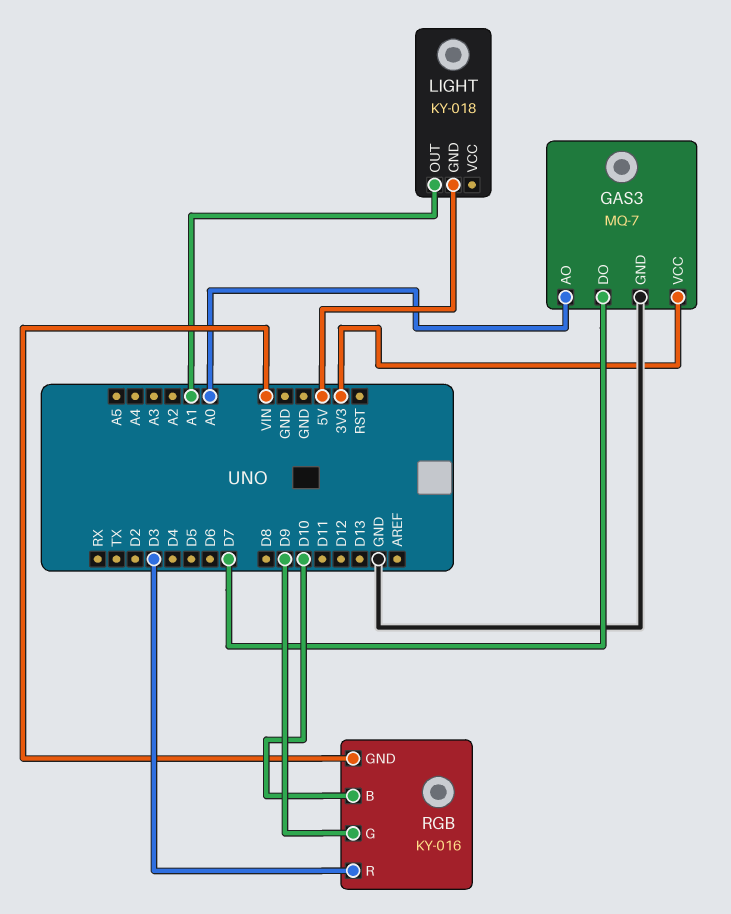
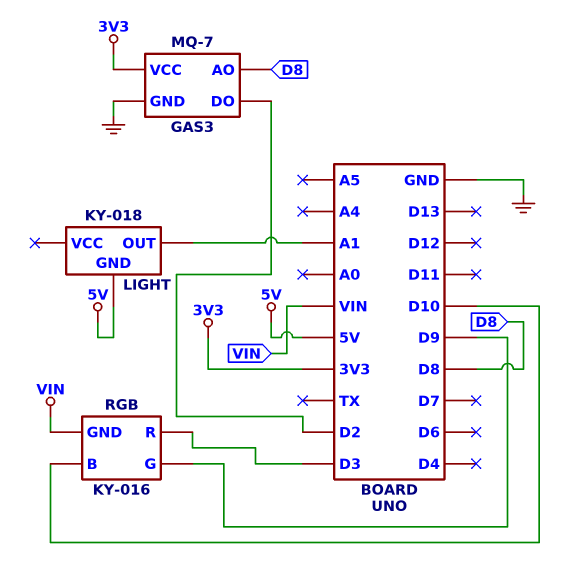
GAS3 pin AO: A0 -> D8
GAS3 pin DO: D7 -> D2

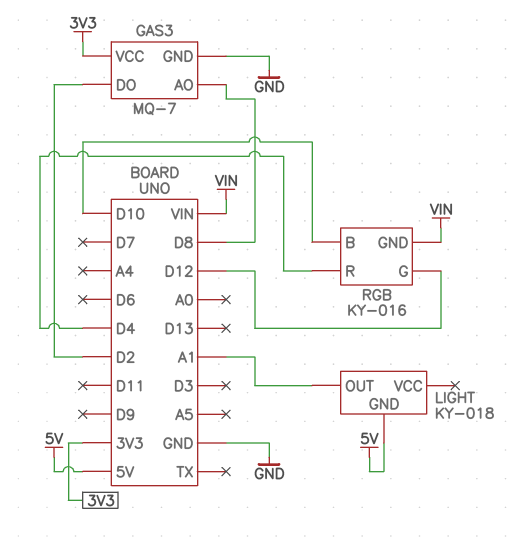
RGB pin G: D9 -> D12
RGB pin R: D3 -> D4

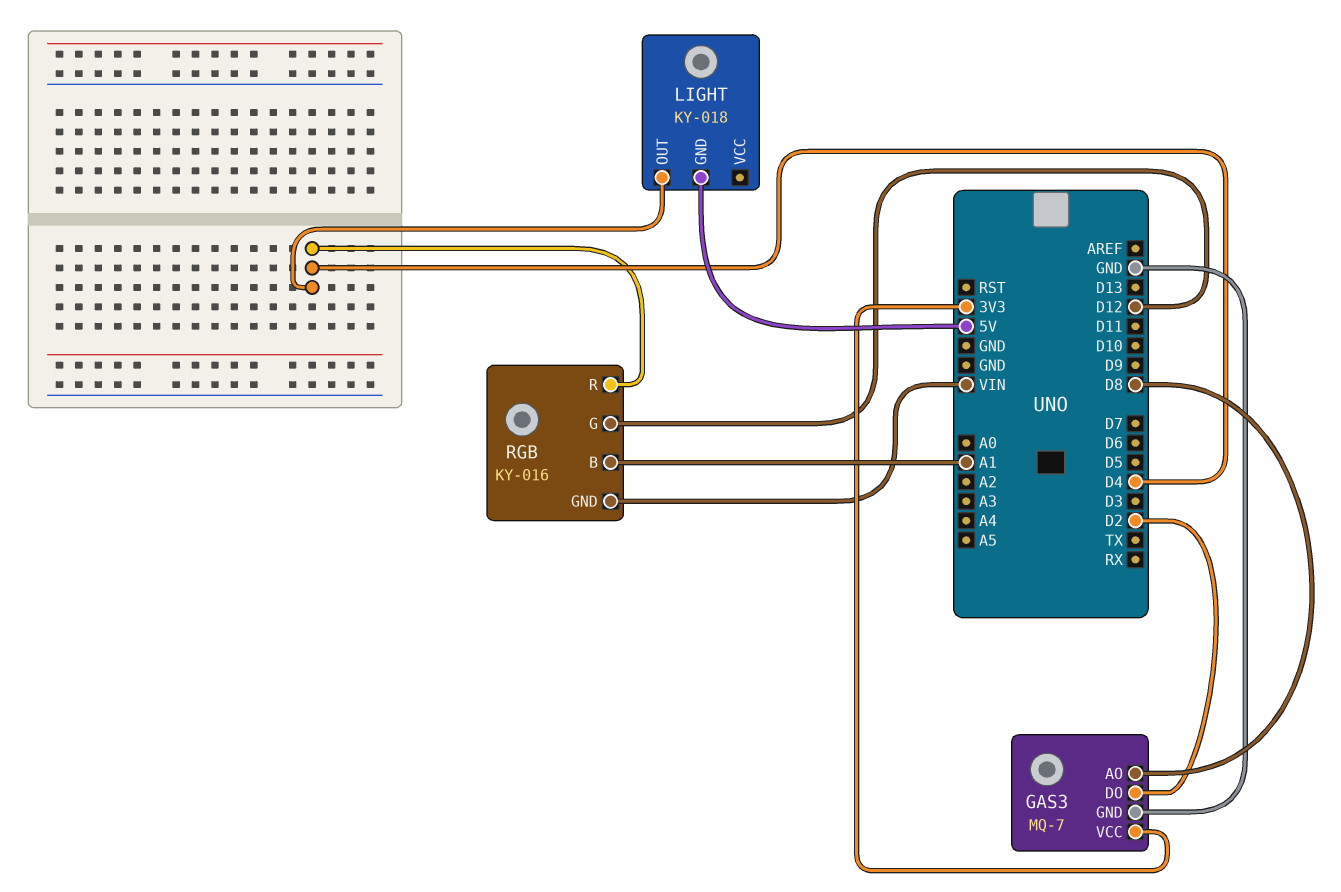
LIGHT pin OUT: A1 -> D4
RGB pin B: D10 -> A1

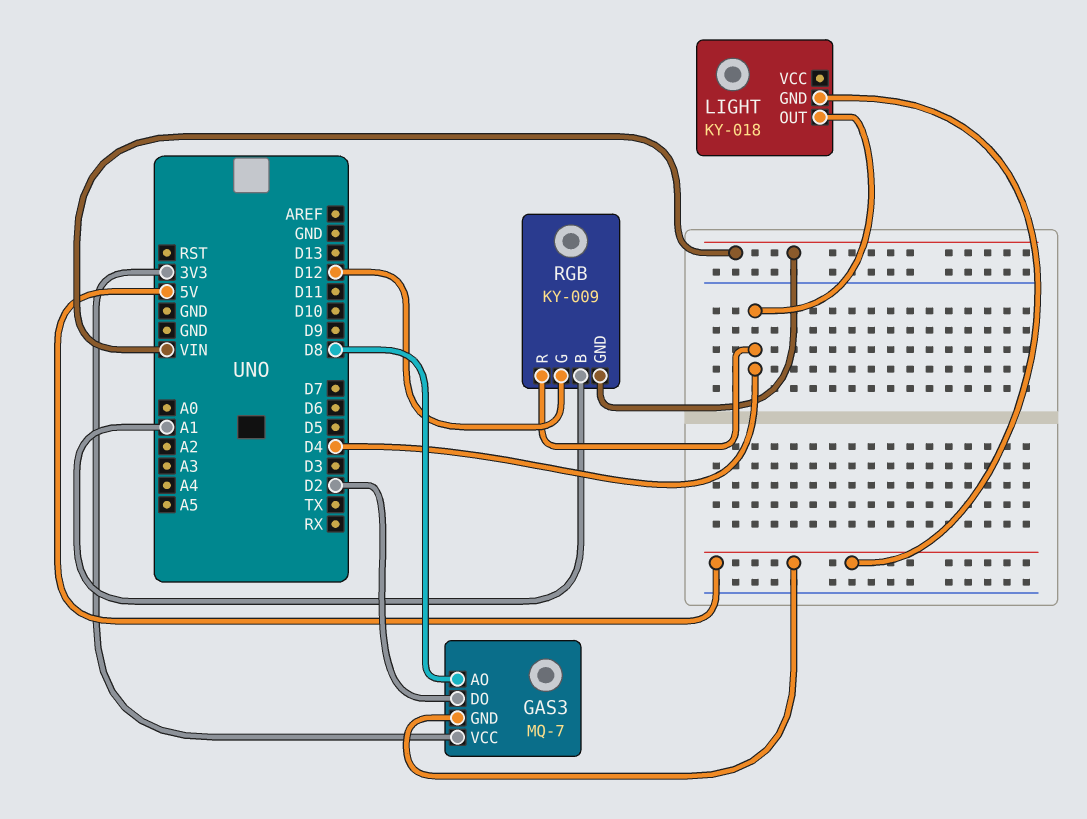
GAS3 pin GND: GND -> 5V
RGB: KY-016 -> KY-009

